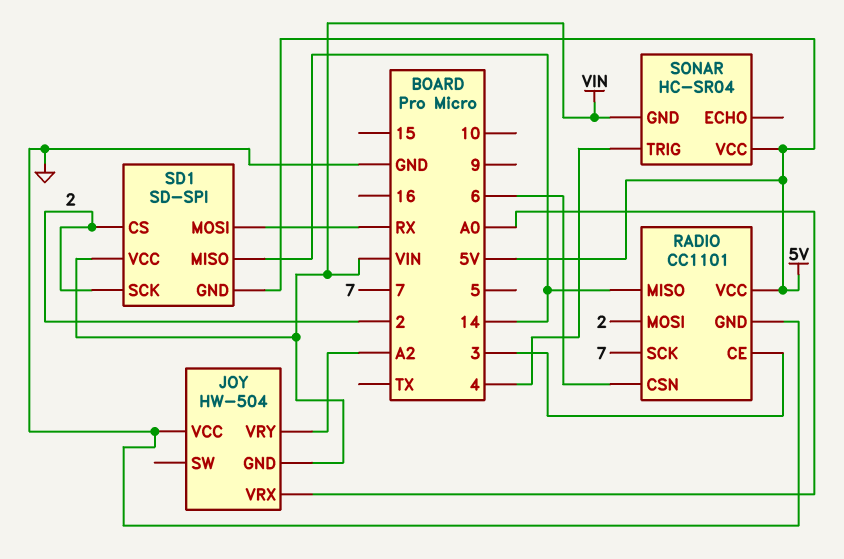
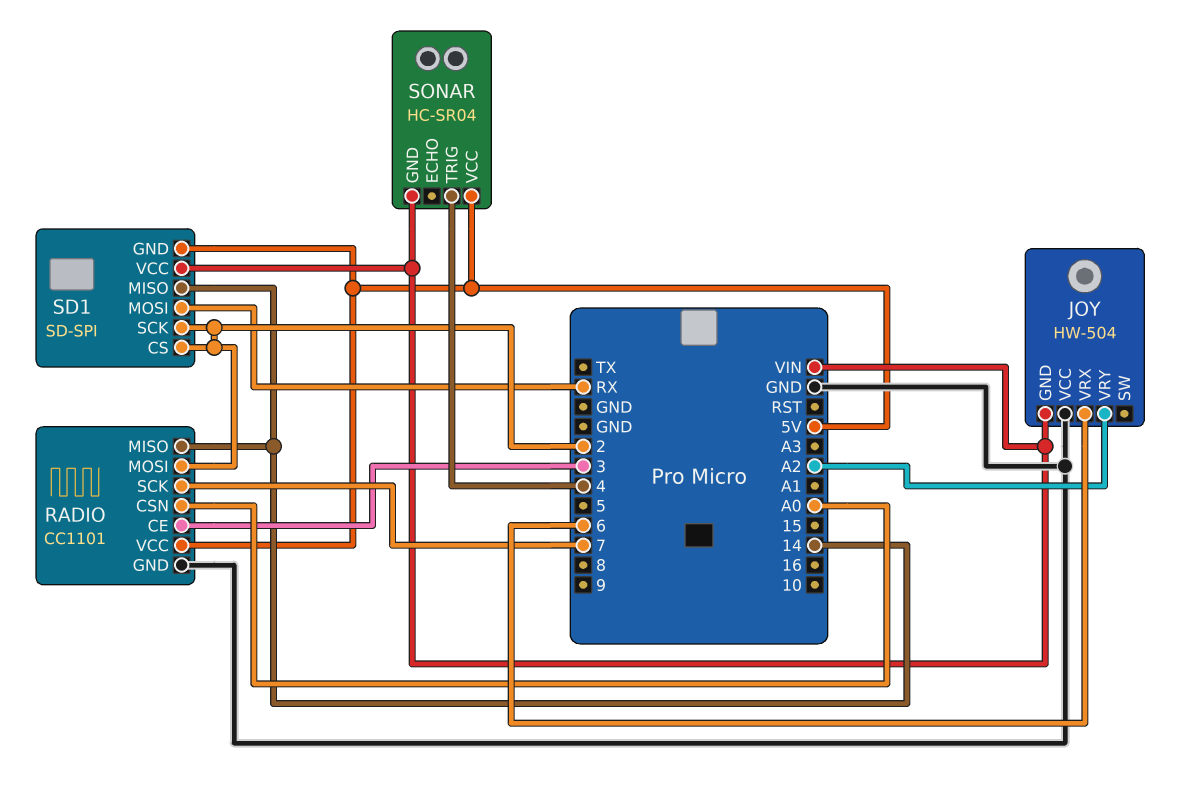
JOY pin VRX: A0 -> 6
RADIO pin CSN: 6 -> A0

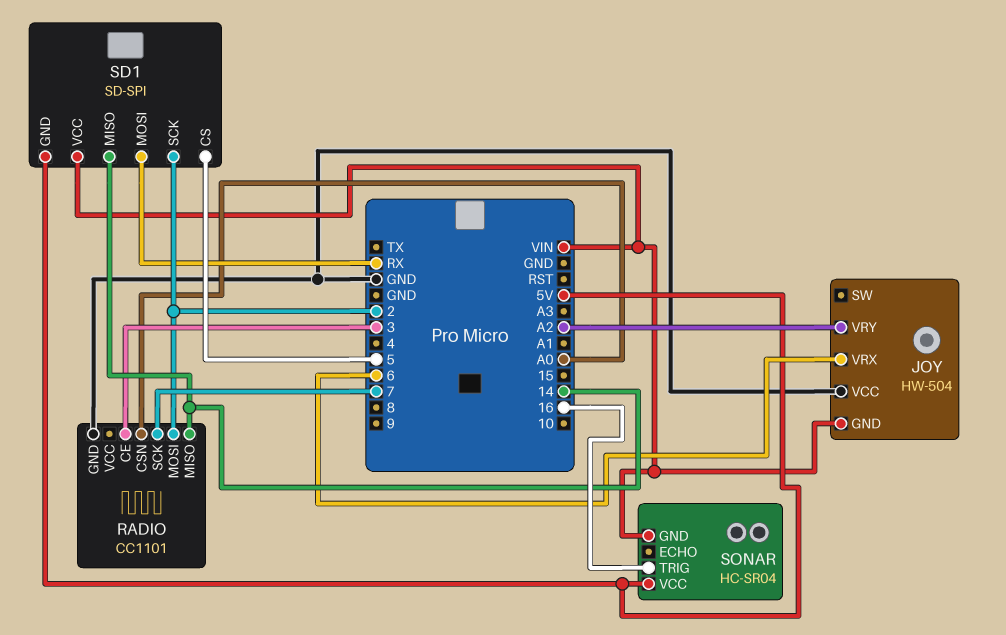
RADIO pin VCC: 5V -> none
SD1 pin CS: 2 -> 5
SONAR pin TRIG: 4 -> 16

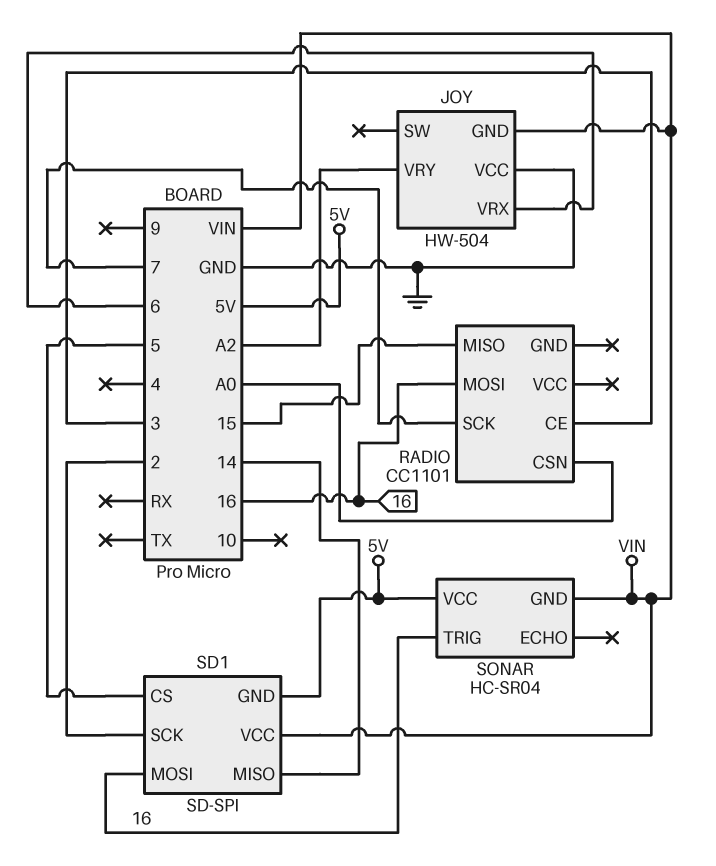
RADIO pin GND: GND -> none
RADIO pin MISO: 14 -> 15
RADIO pin MOSI: 2 -> 16
SD1 pin MOSI: RX -> 16

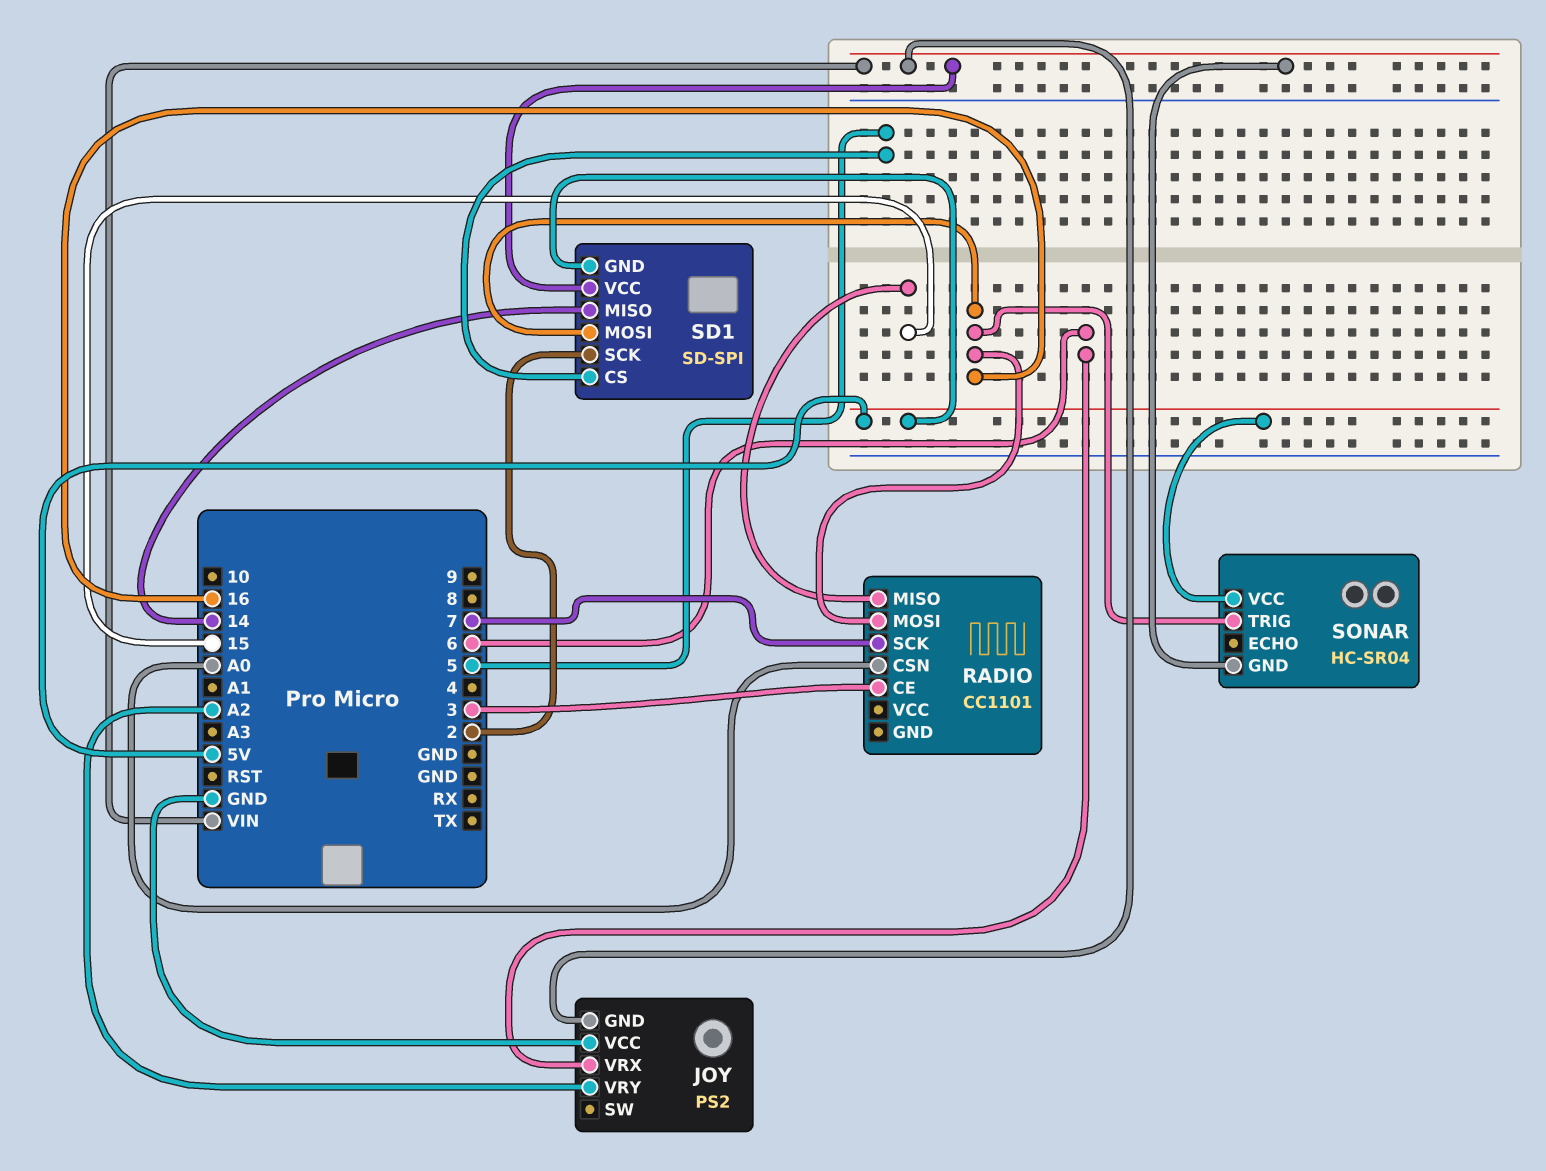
JOY: HW-504 -> PS2

